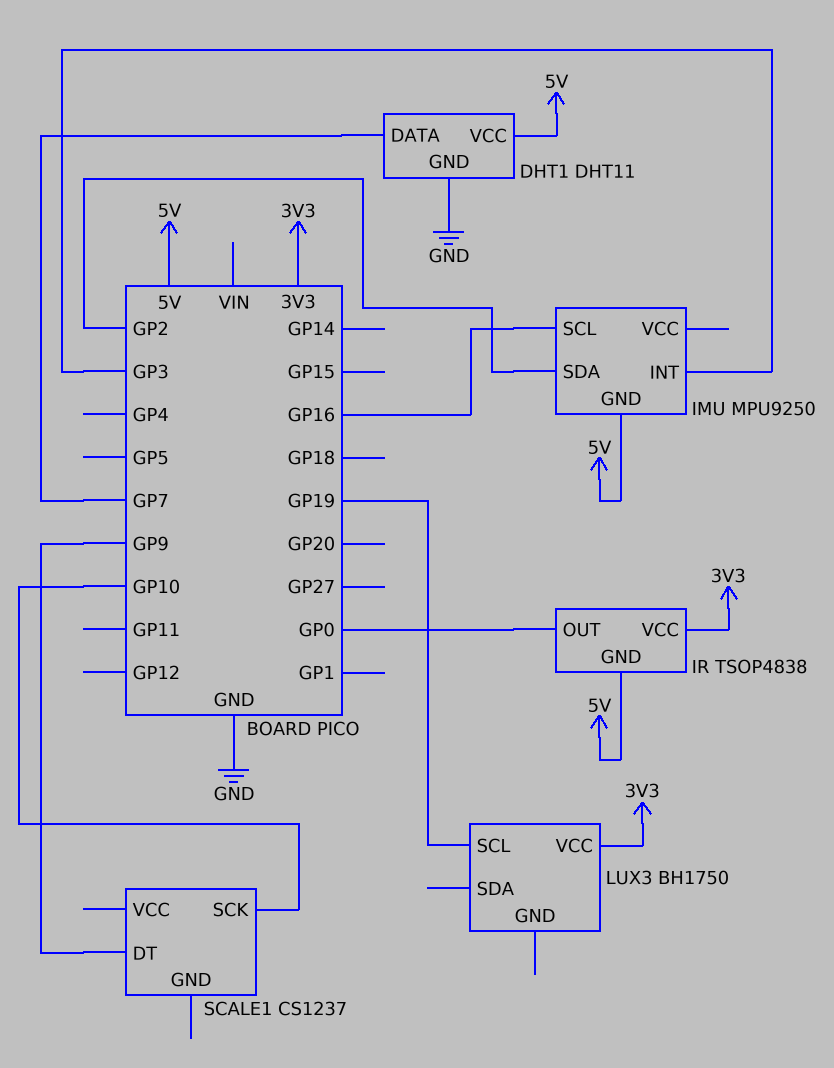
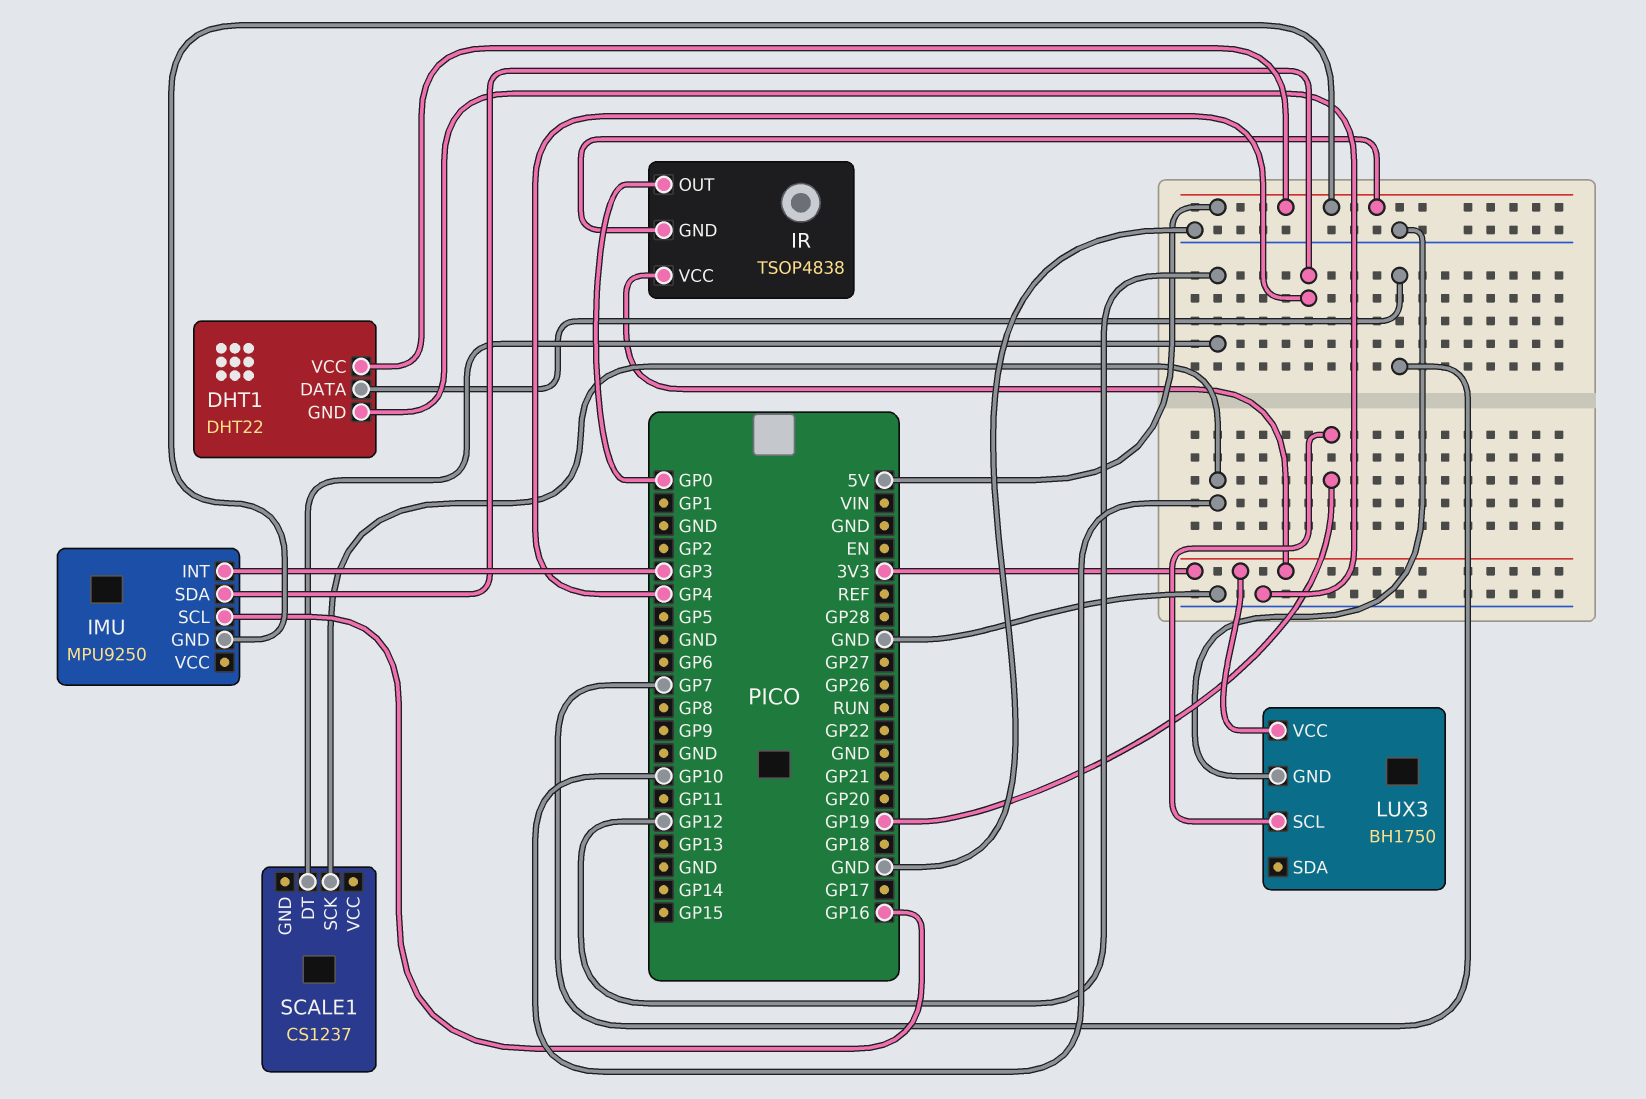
DHT1: DHT11 -> DHT22
IMU pin SDA: GP2 -> GP4
LUX3 pin GND: none -> GND
SCALE1 pin DT: GP9 -> GP12

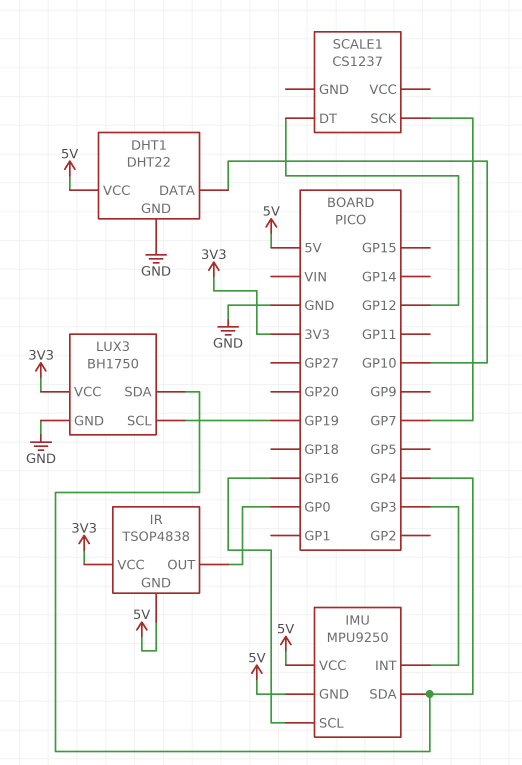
DHT1 pin DATA: GP7 -> GP10
IMU pin VCC: none -> 5V
LUX3 pin SDA: none -> GP4
SCALE1 pin SCK: GP10 -> GP7

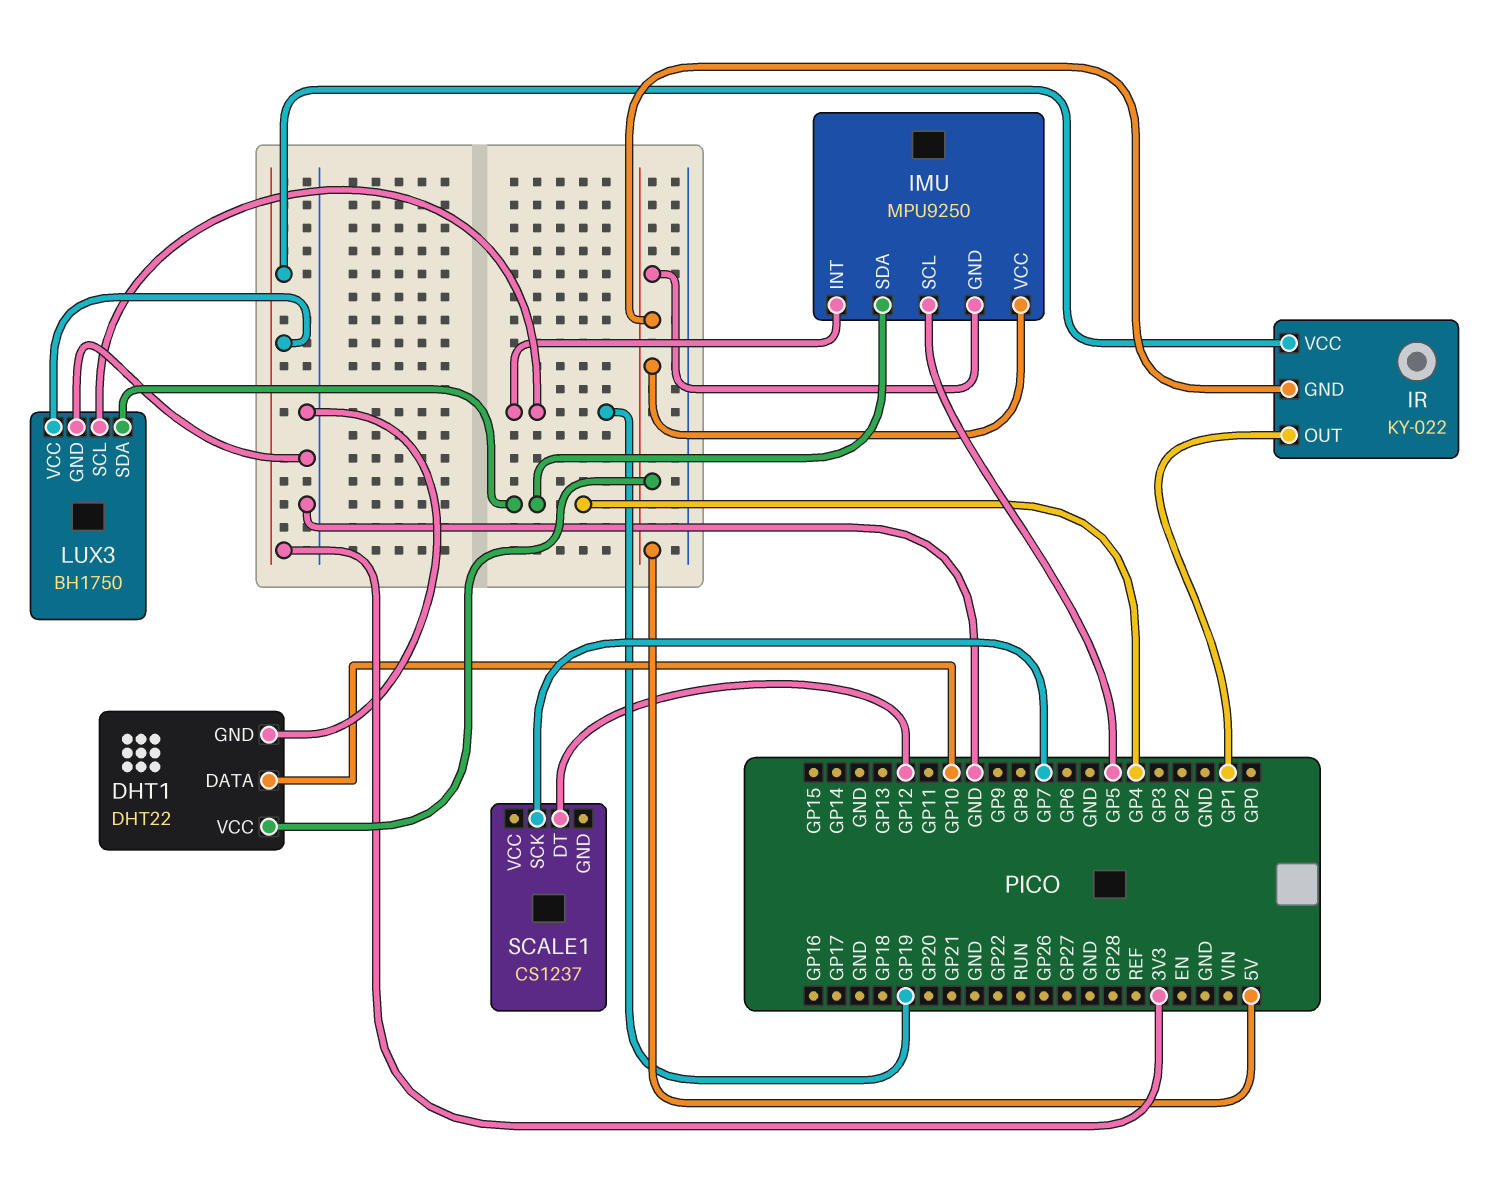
IMU pin INT: GP3 -> GP19
IMU pin SCL: GP16 -> GP5
IR: TSOP4838 -> KY-022
IR pin OUT: GP0 -> GP1

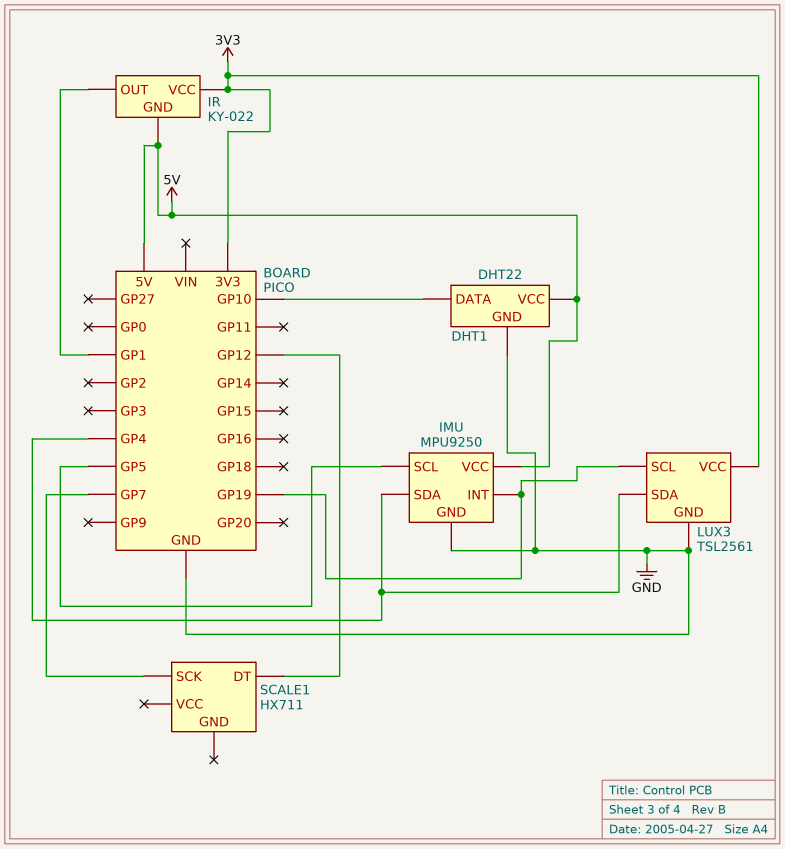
IMU pin GND: 5V -> GND
LUX3: BH1750 -> TSL2561
SCALE1: CS1237 -> HX711

